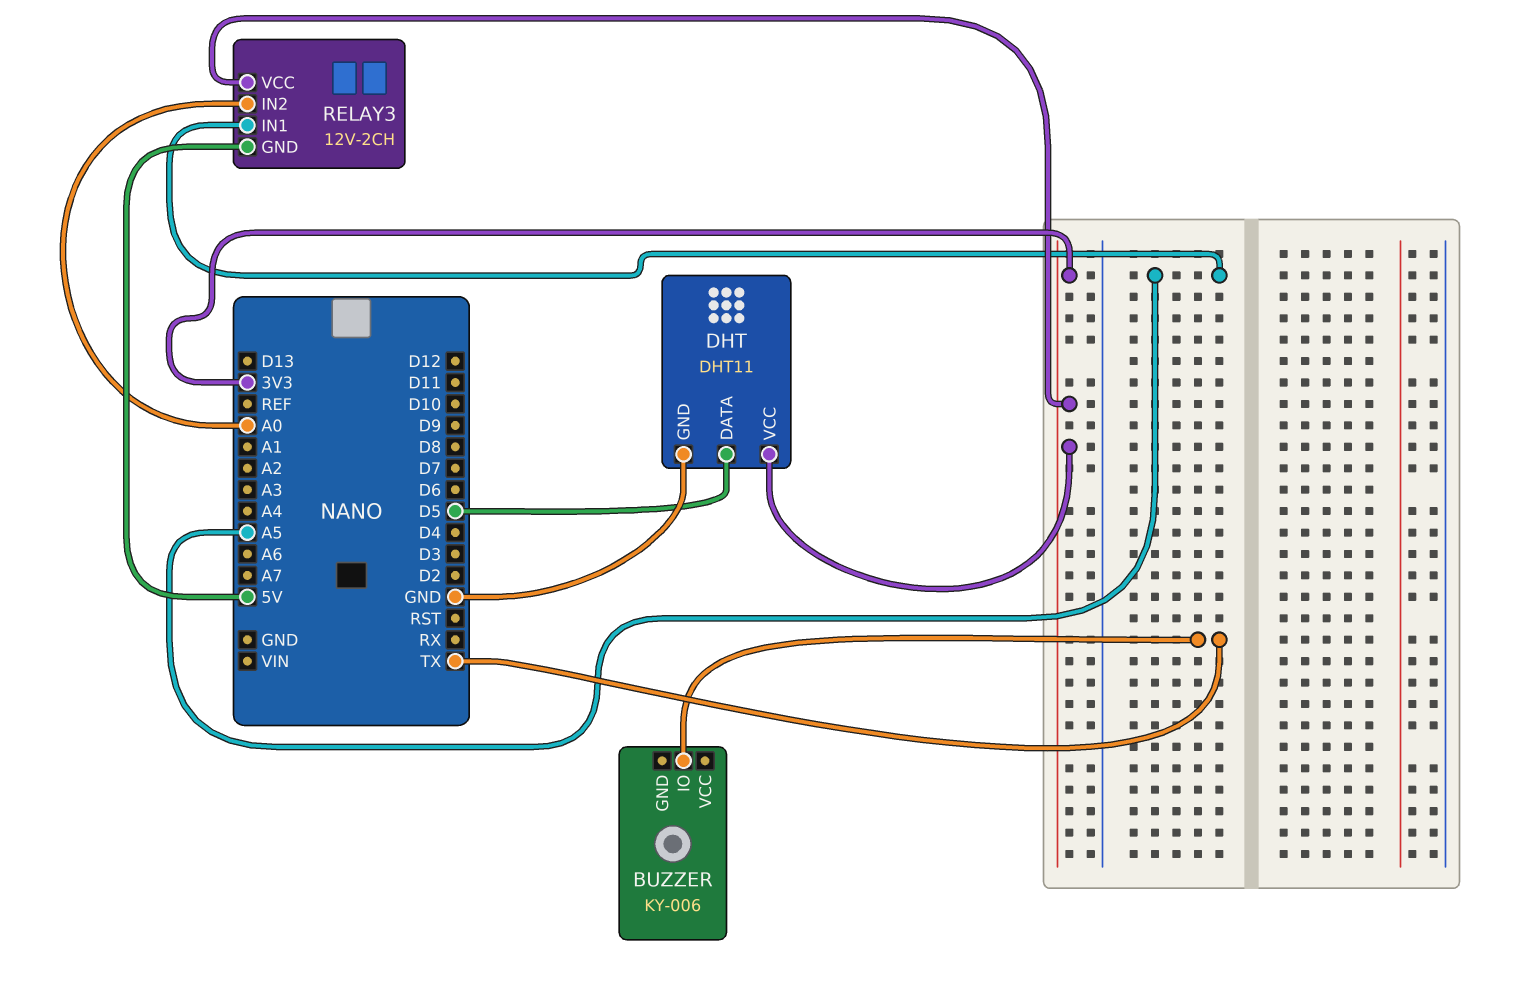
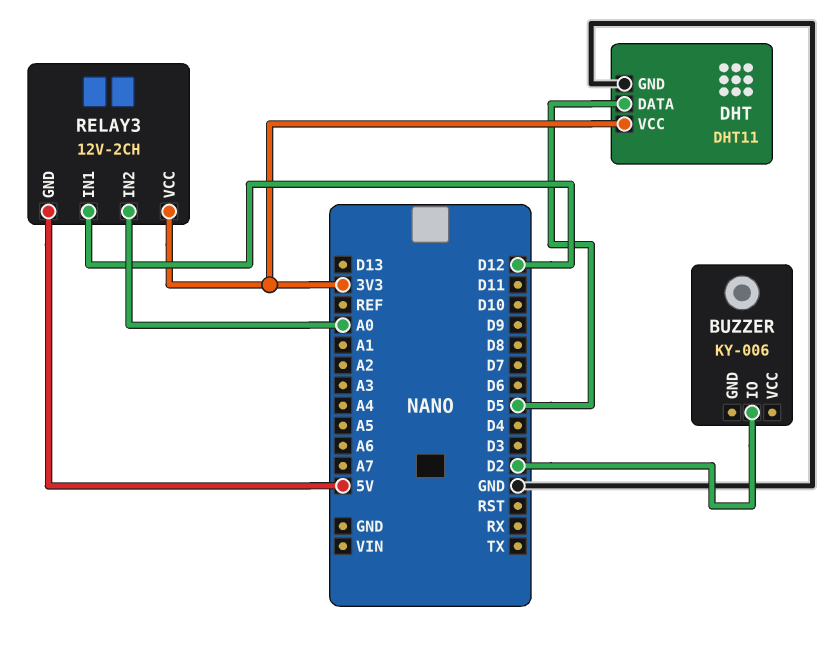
BUZZER pin IO: TX -> D2
RELAY3 pin IN1: A5 -> D12

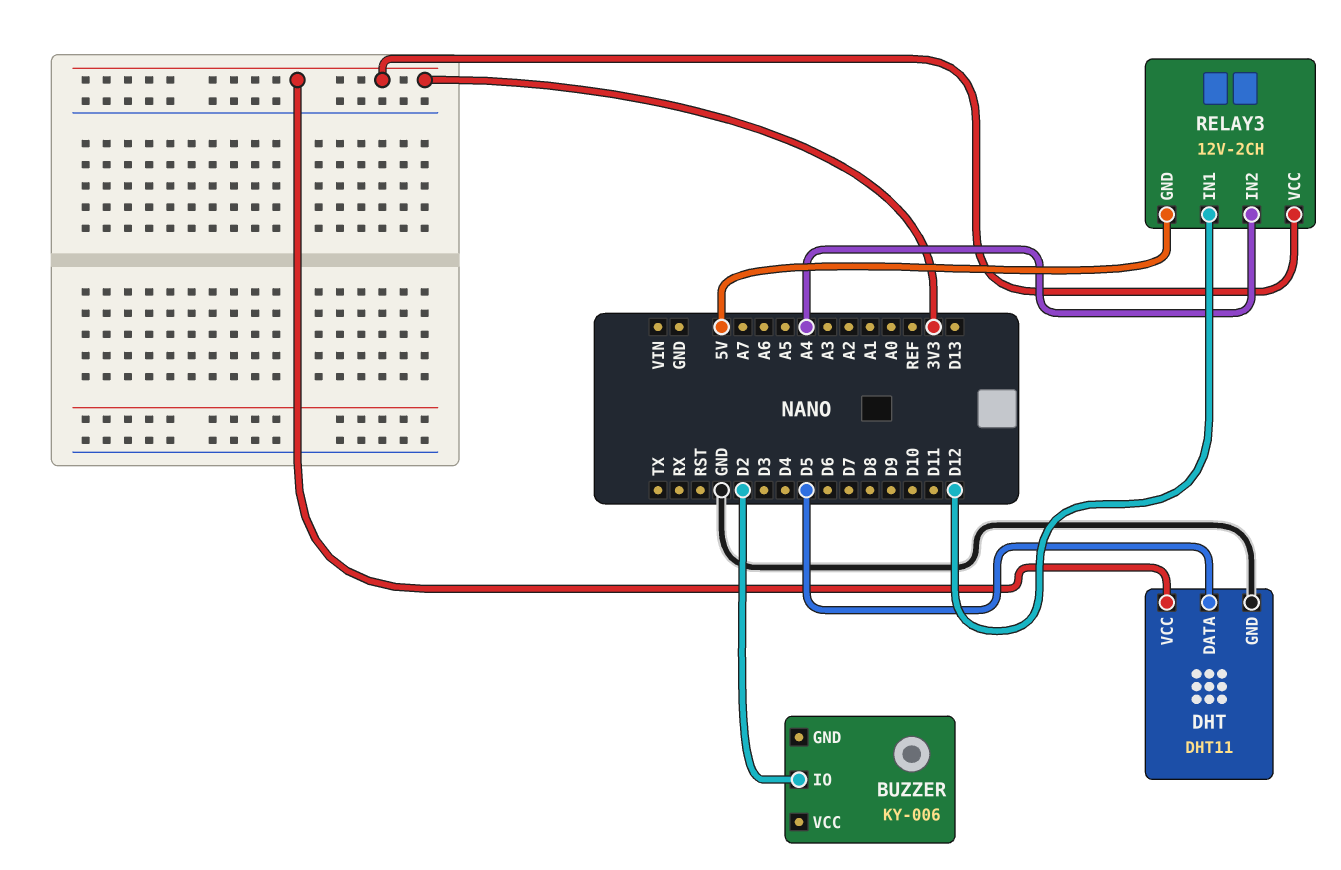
RELAY3 pin IN2: A0 -> A4

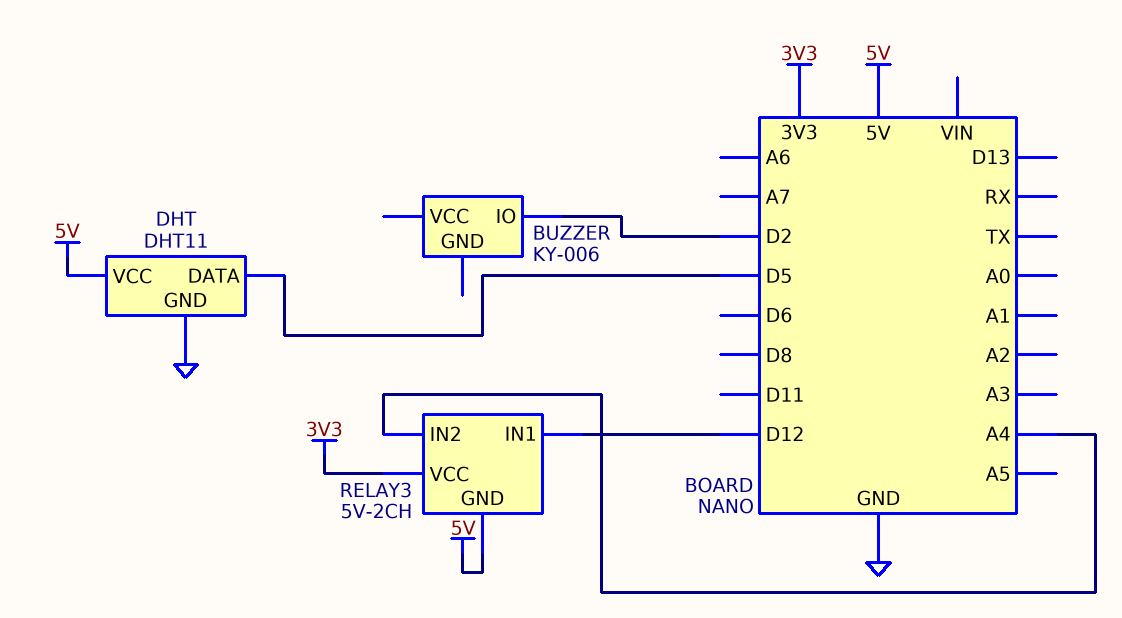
DHT pin VCC: 3V3 -> 5V
RELAY3: 12V-2CH -> 5V-2CH

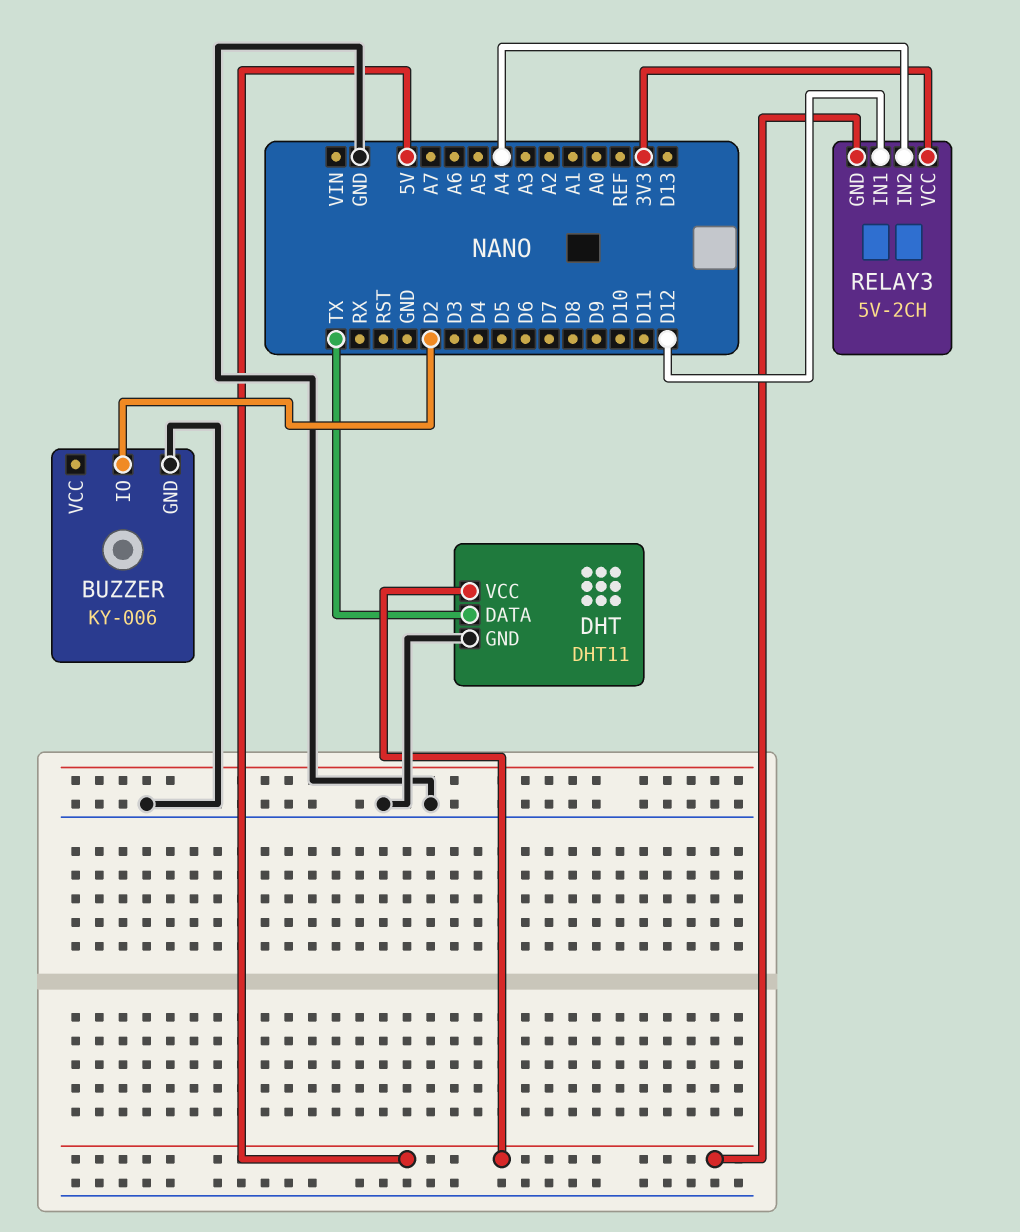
BUZZER pin GND: none -> GND
DHT pin DATA: D5 -> TX

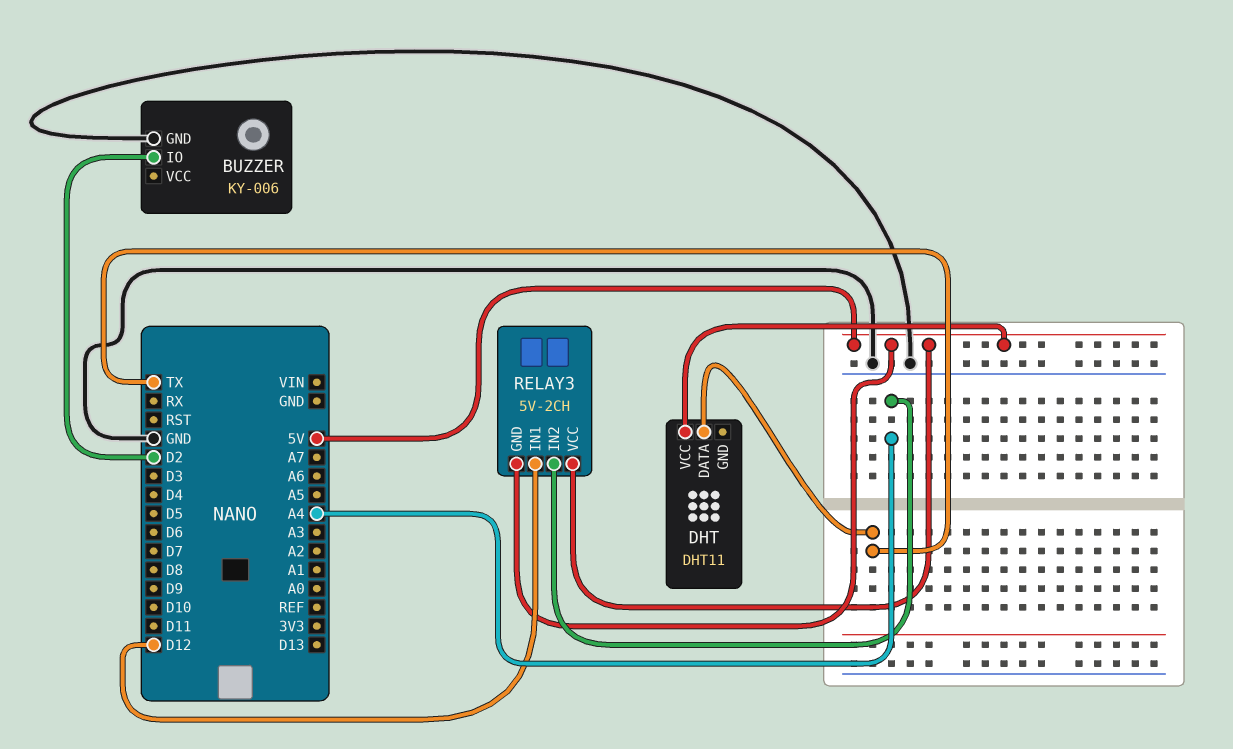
DHT pin GND: GND -> none
RELAY3 pin VCC: 3V3 -> 5V

